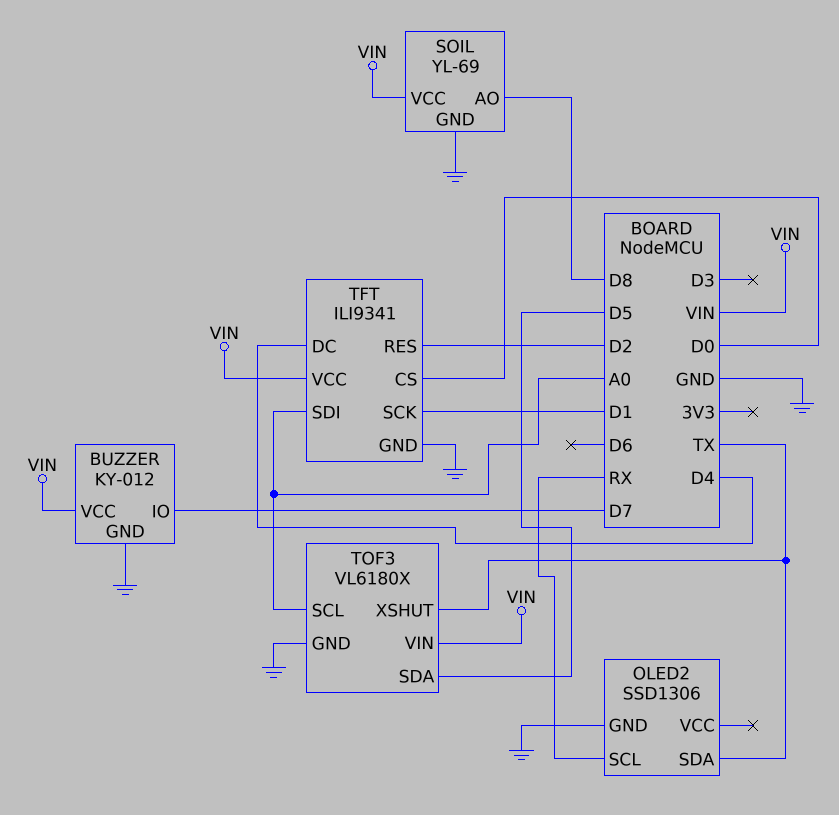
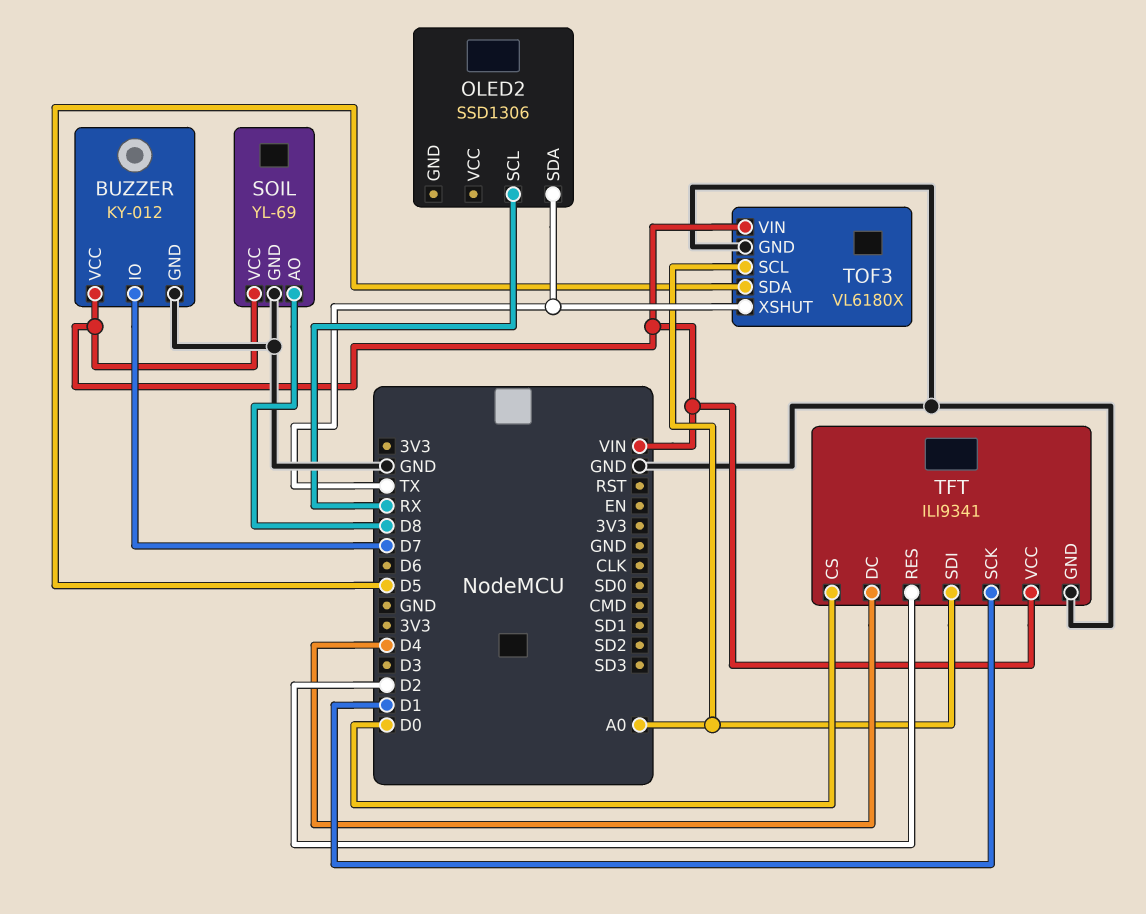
OLED2 pin GND: GND -> none

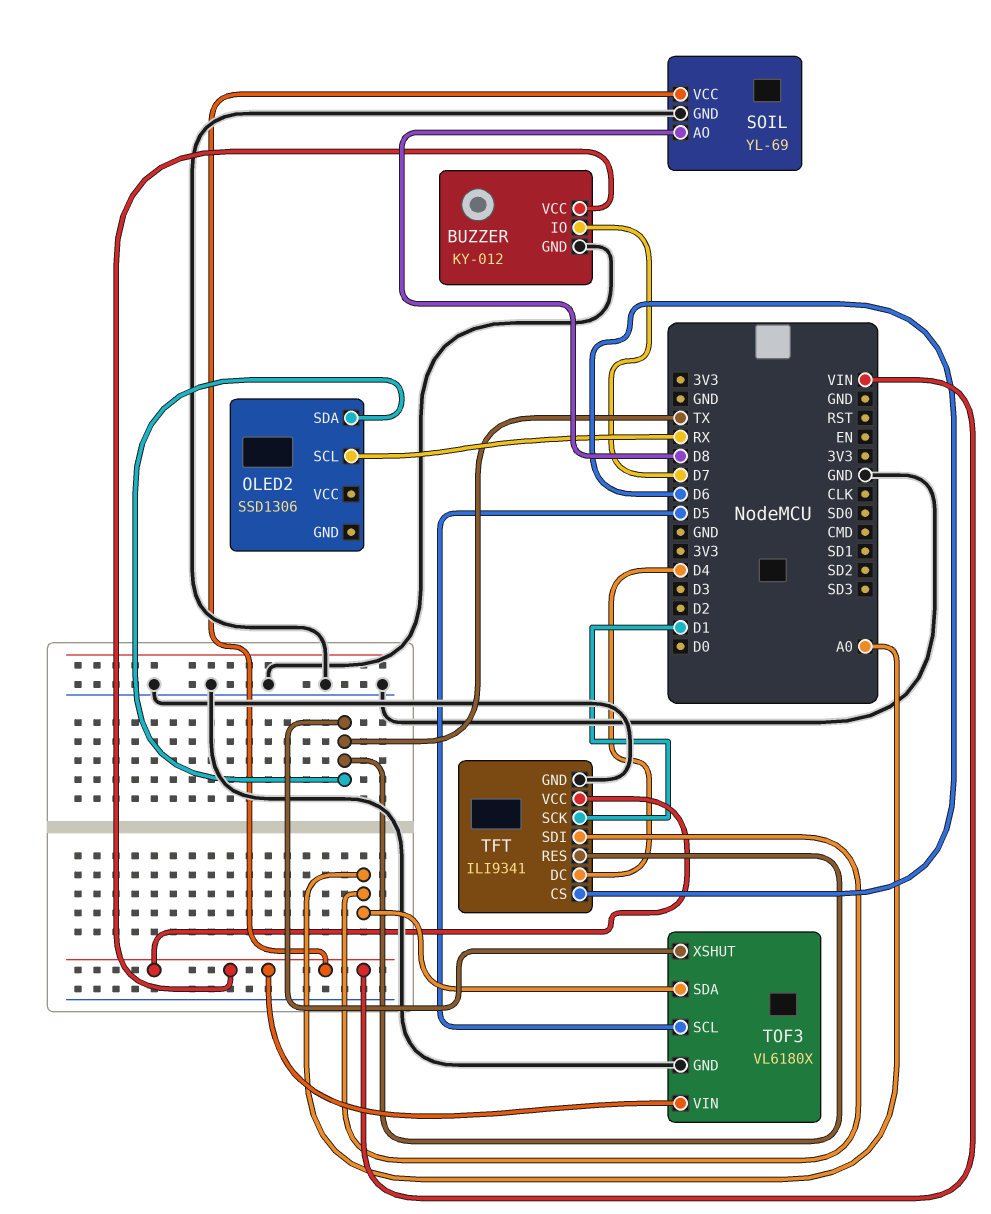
TFT pin CS: D0 -> D6
TFT pin RES: D2 -> TX
TOF3 pin SCL: A0 -> D5
TOF3 pin SDA: D5 -> A0

